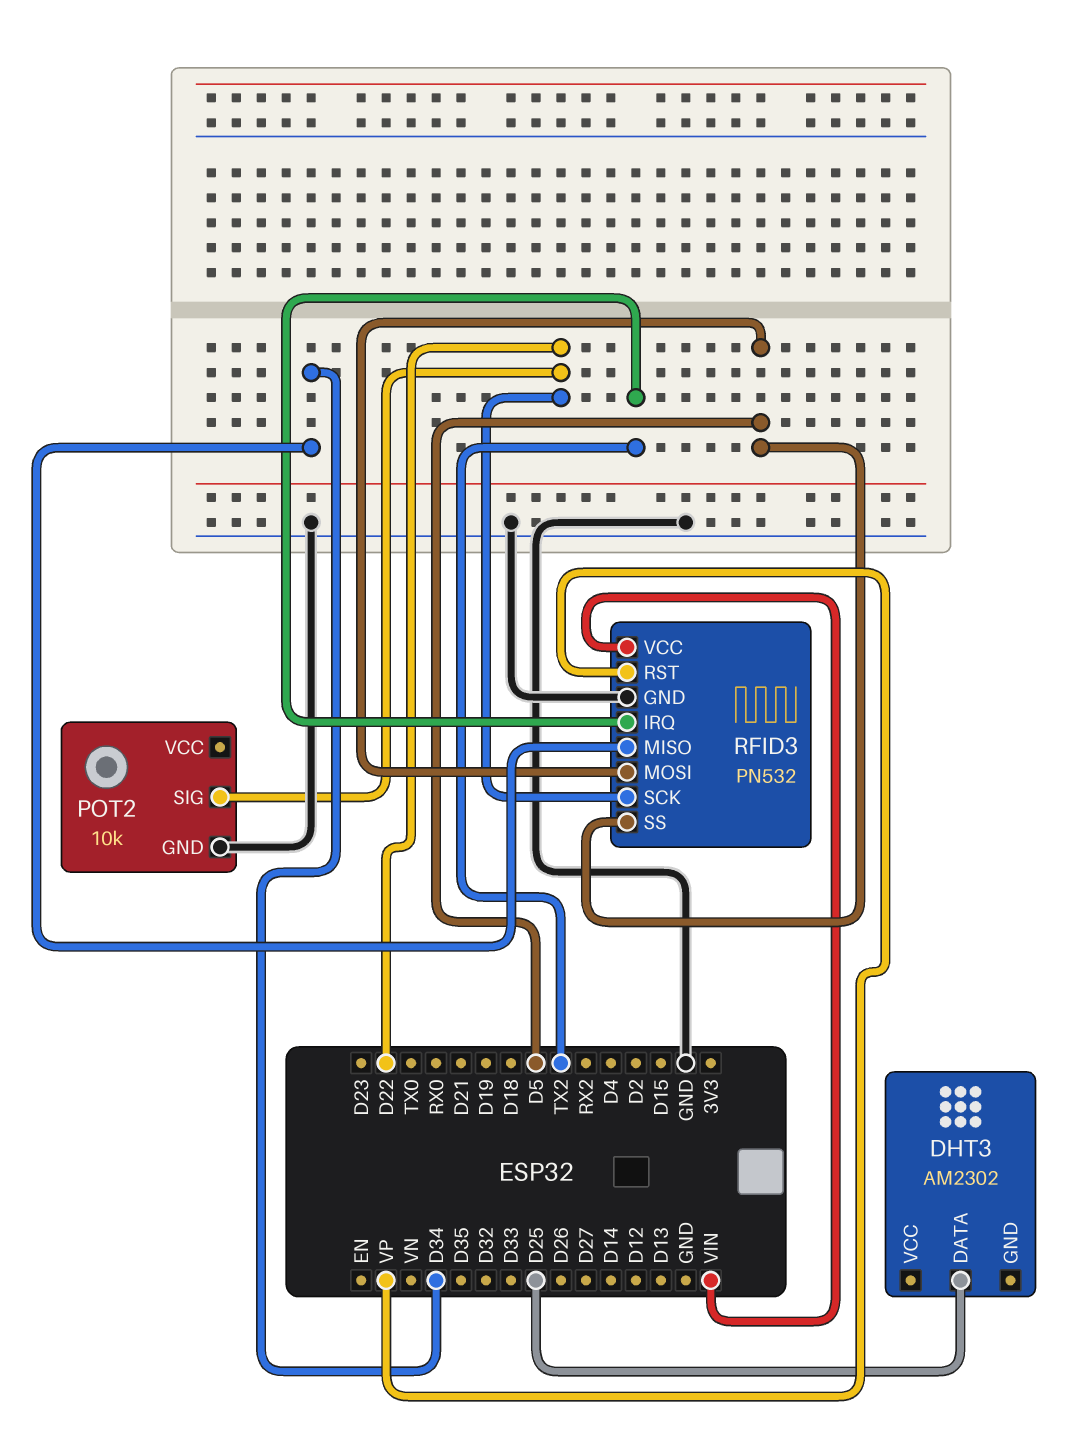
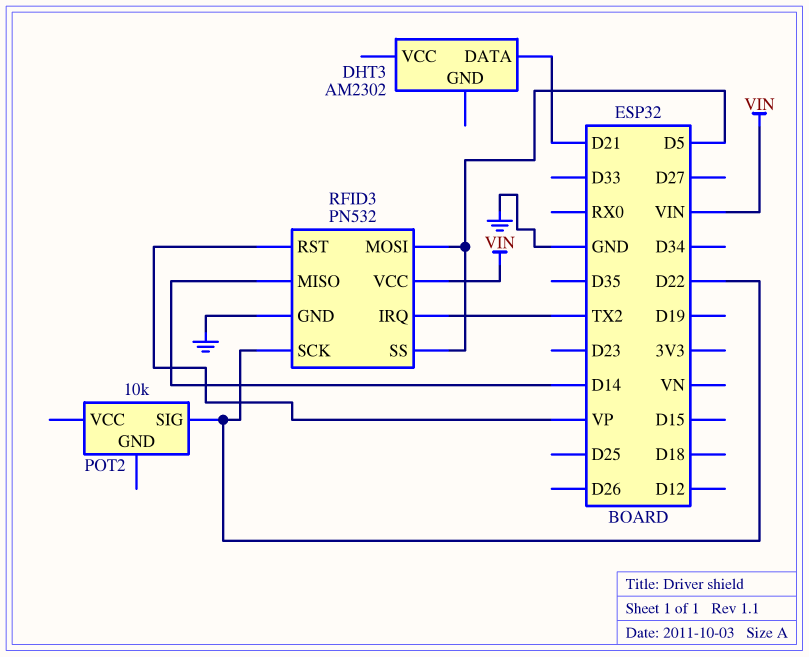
DHT3 pin DATA: D25 -> D21
POT2 pin GND: GND -> none
RFID3 pin MISO: D34 -> D14

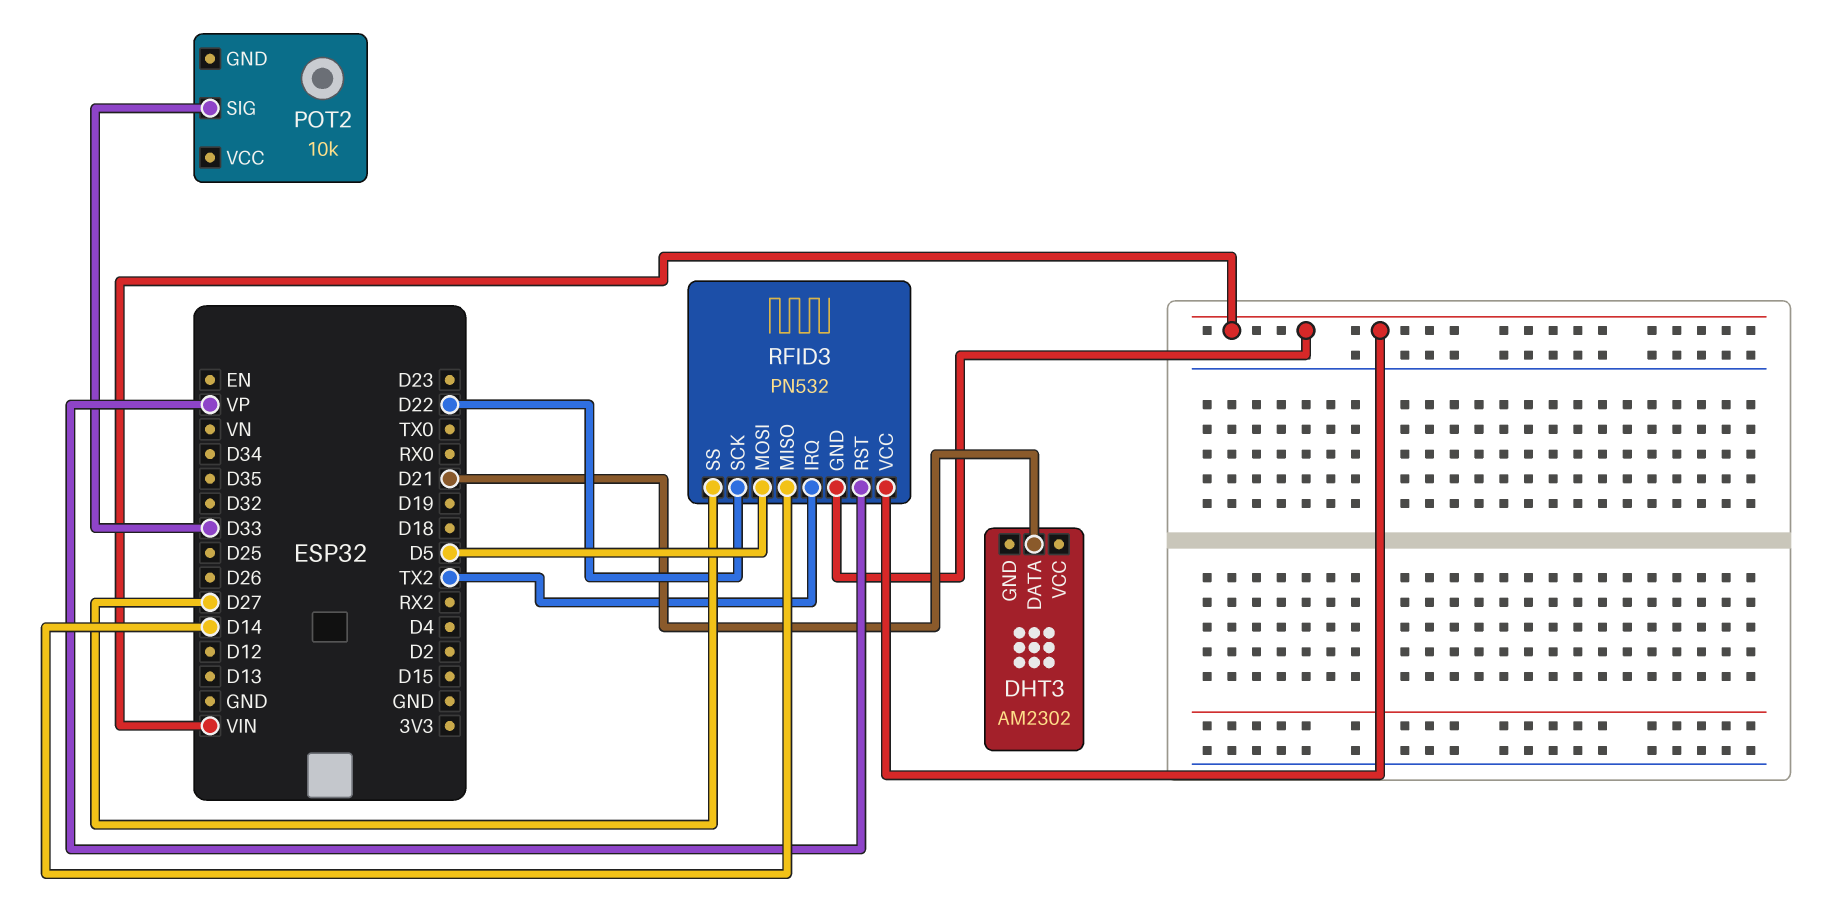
POT2 pin SIG: D22 -> D33
RFID3 pin GND: GND -> VIN
RFID3 pin SS: D5 -> D27

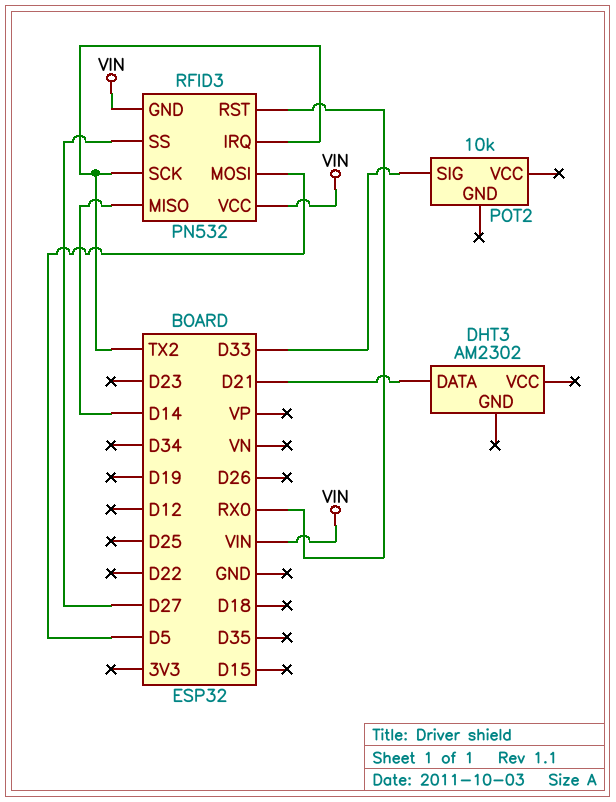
RFID3 pin RST: VP -> RX0
RFID3 pin SCK: D22 -> TX2

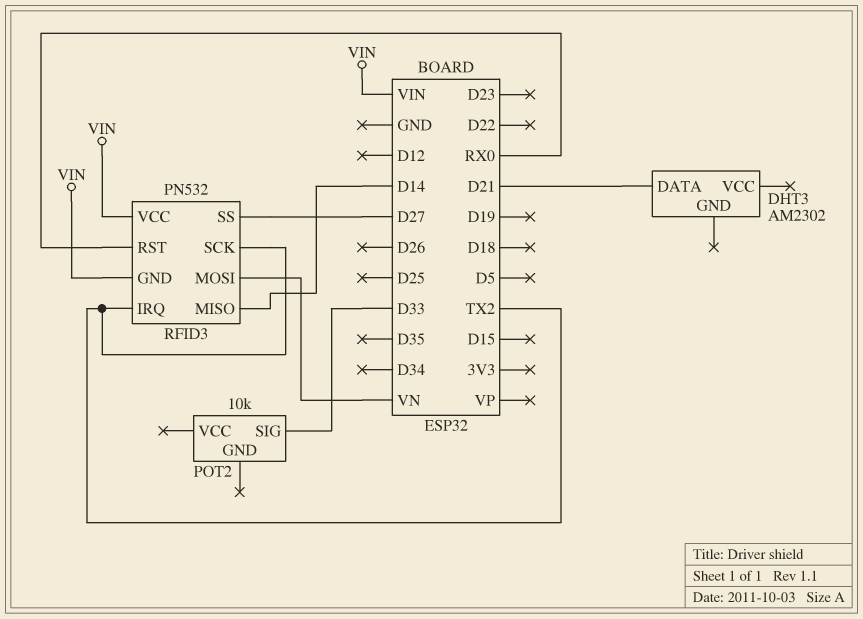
RFID3 pin MOSI: D5 -> VN

